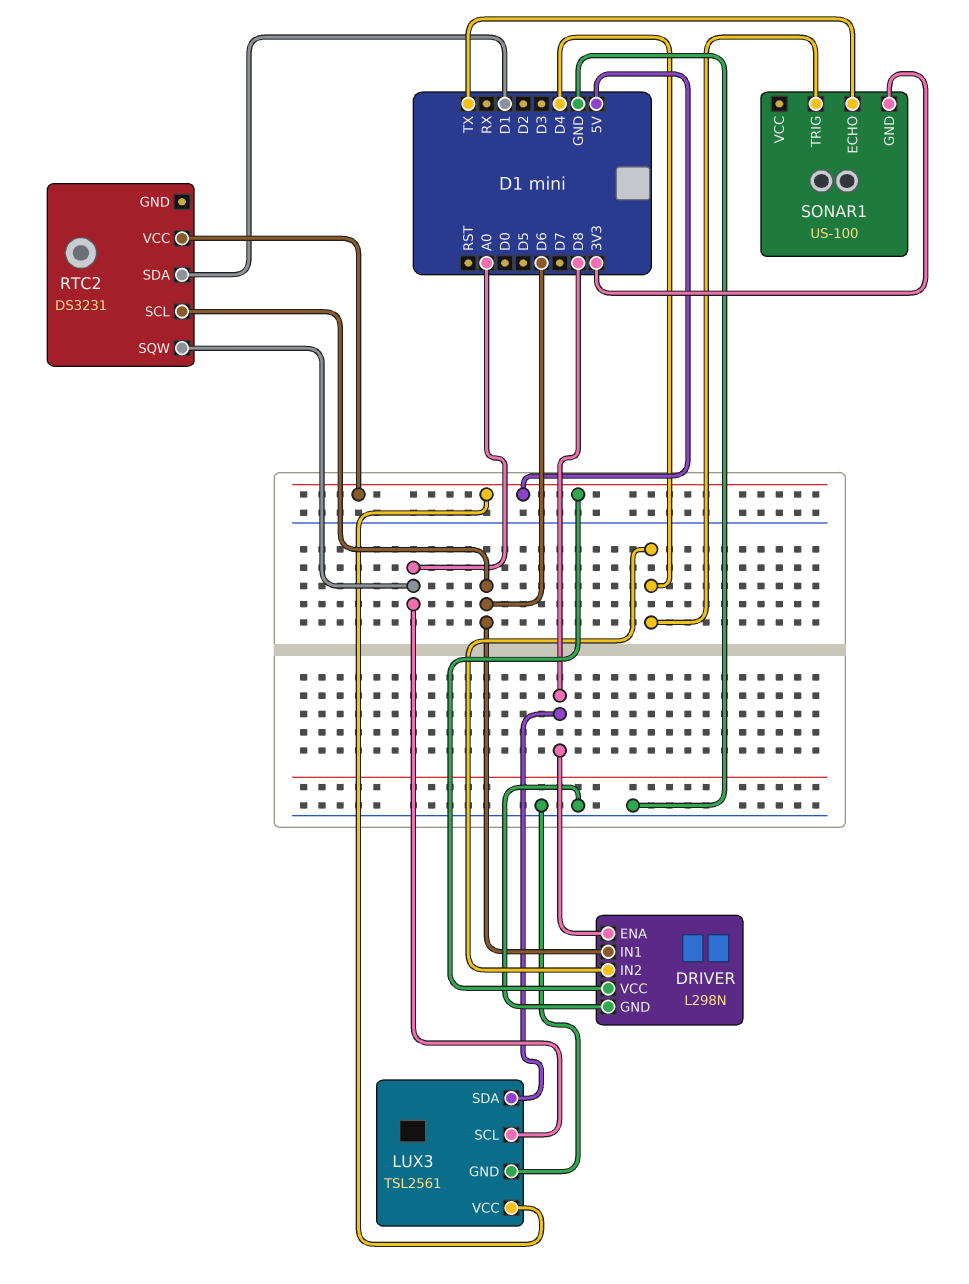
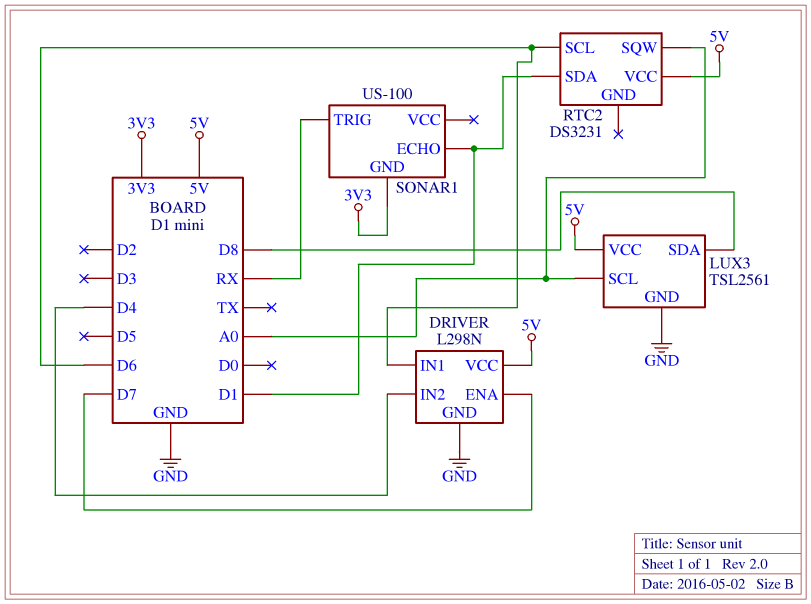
DRIVER pin ENA: D8 -> D7
SONAR1 pin ECHO: TX -> D1
SONAR1 pin TRIG: D4 -> RX

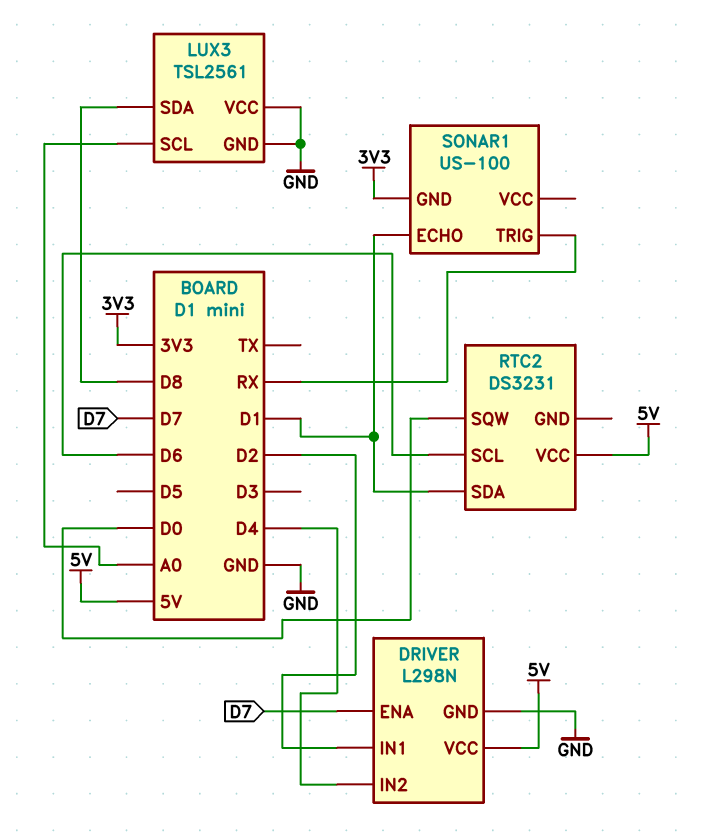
DRIVER pin IN1: D6 -> D2
LUX3 pin VCC: 5V -> GND
RTC2 pin SQW: A0 -> D0

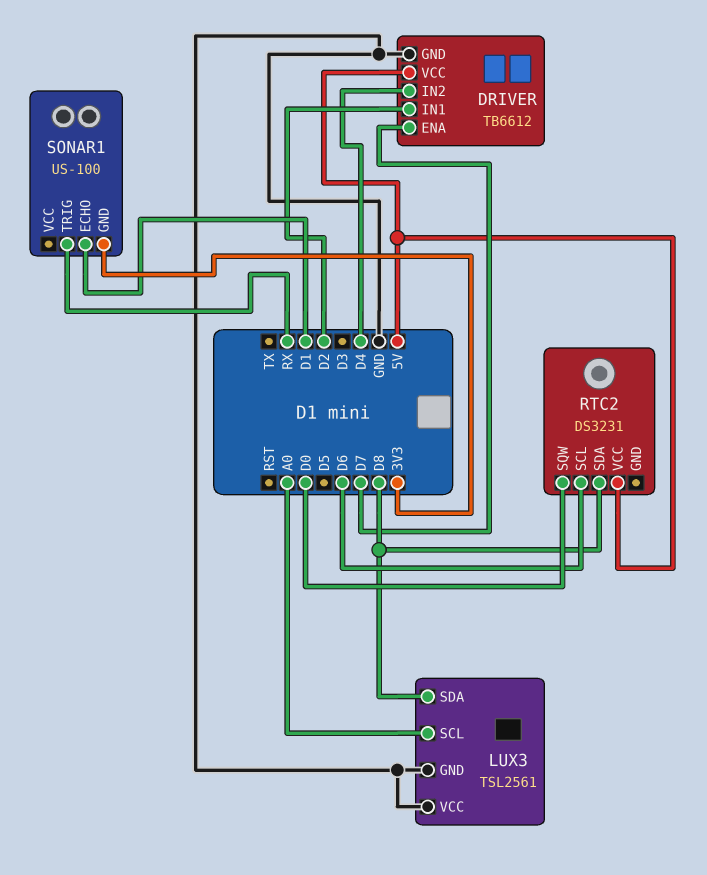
DRIVER: L298N -> TB6612
RTC2 pin SDA: D1 -> D8

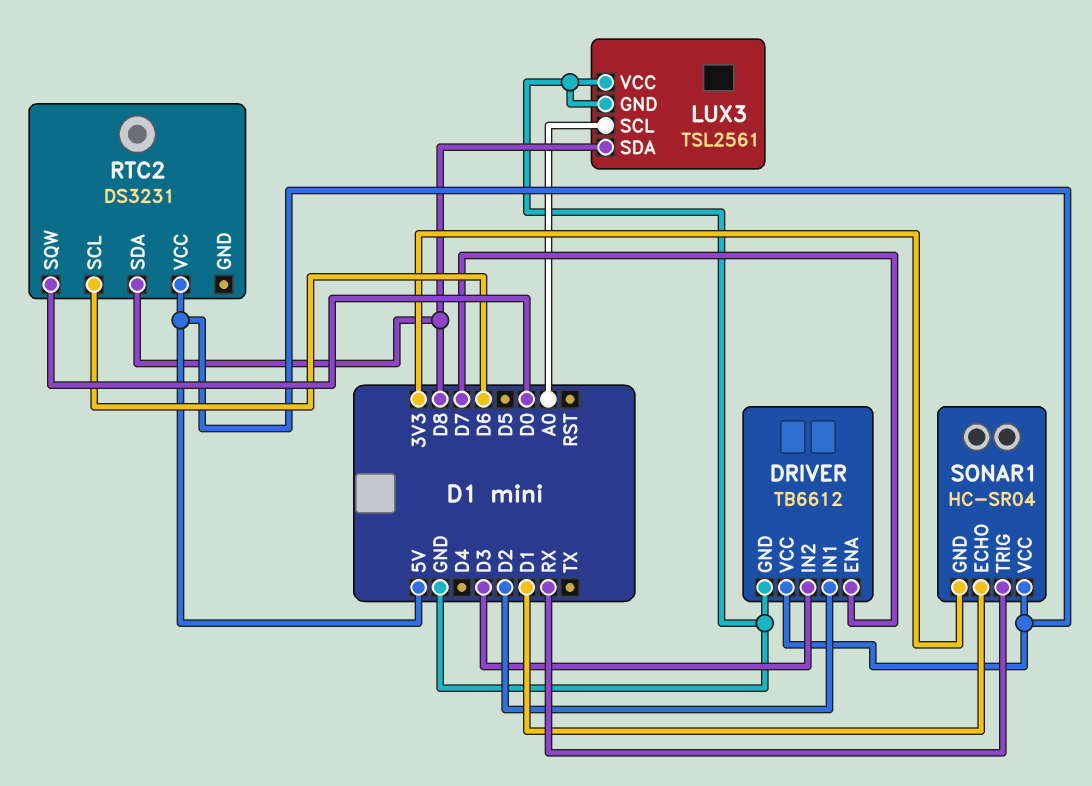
DRIVER pin IN2: D4 -> D3
SONAR1: US-100 -> HC-SR04
SONAR1 pin VCC: none -> 5V

